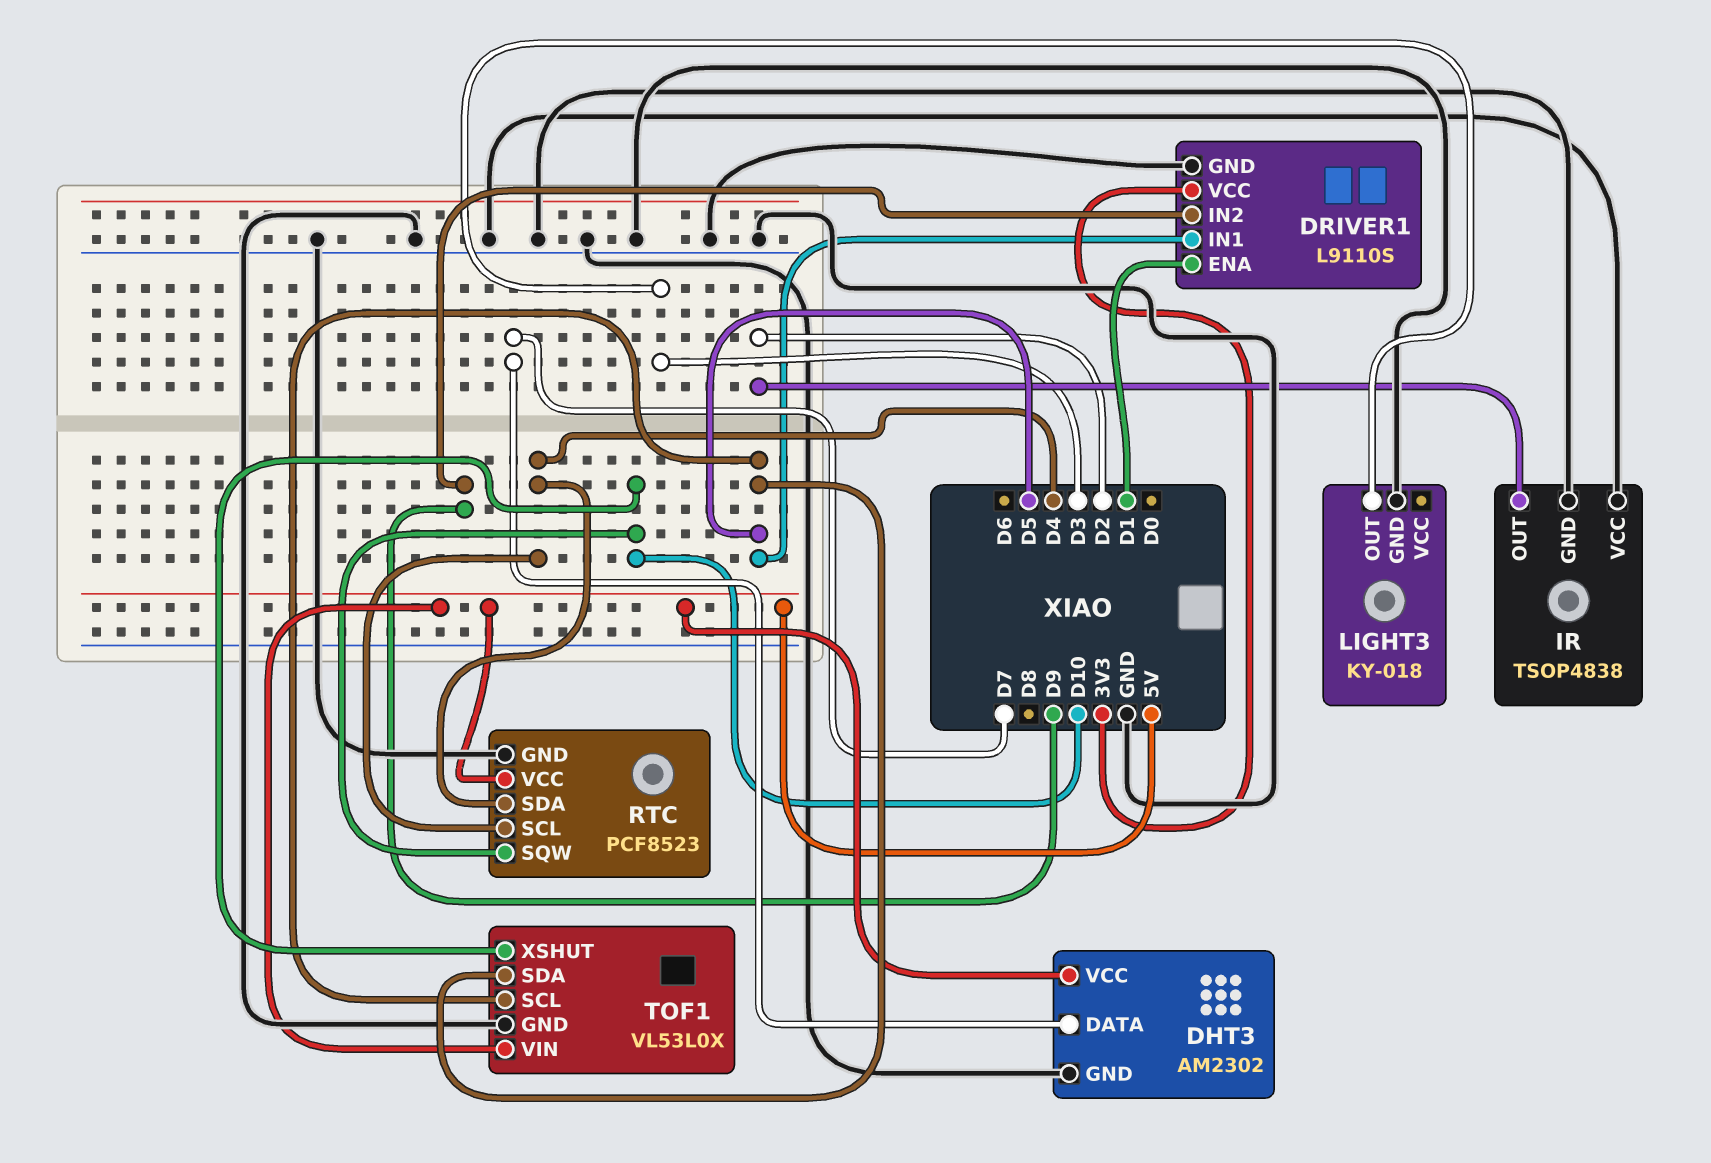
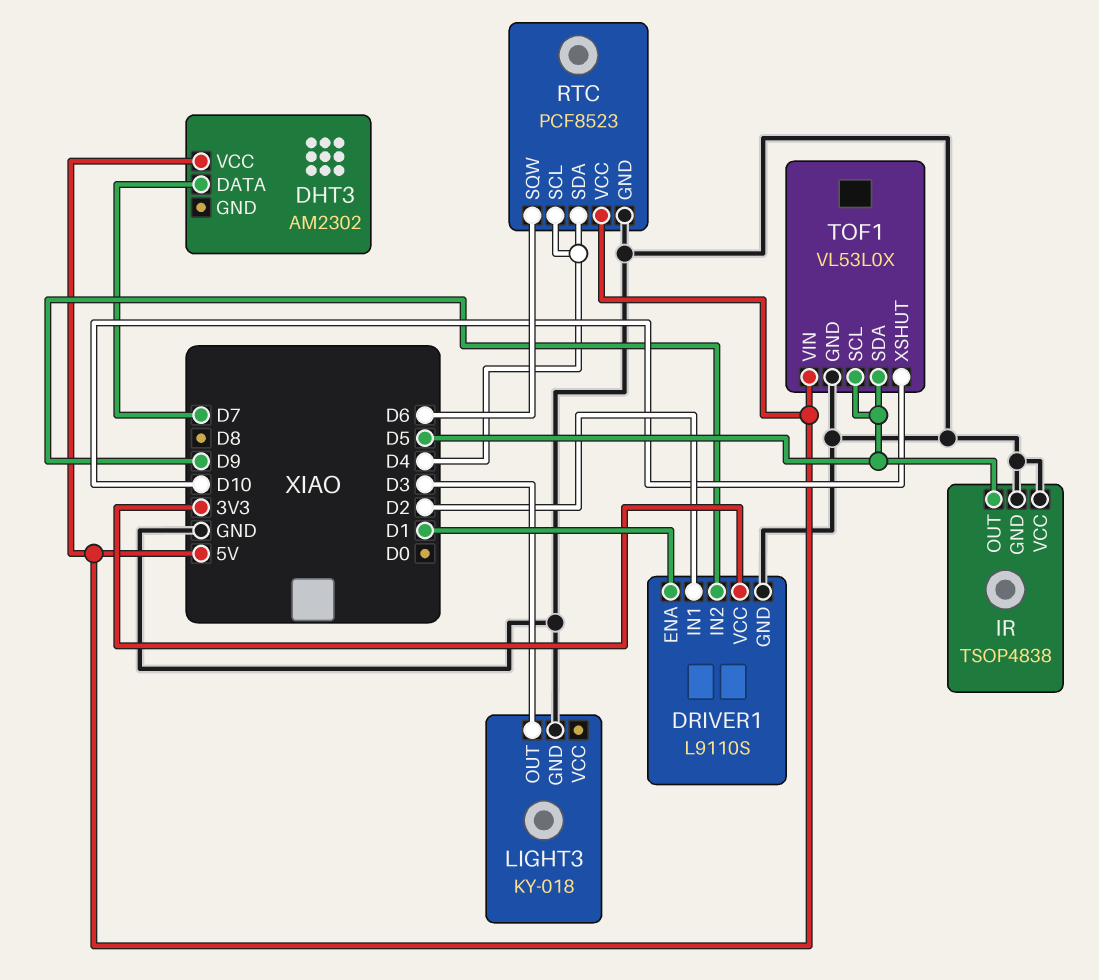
DHT3 pin GND: GND -> none
DRIVER1 pin IN1: D5 -> D2
IR pin OUT: D2 -> D5
RTC pin SQW: D10 -> D6

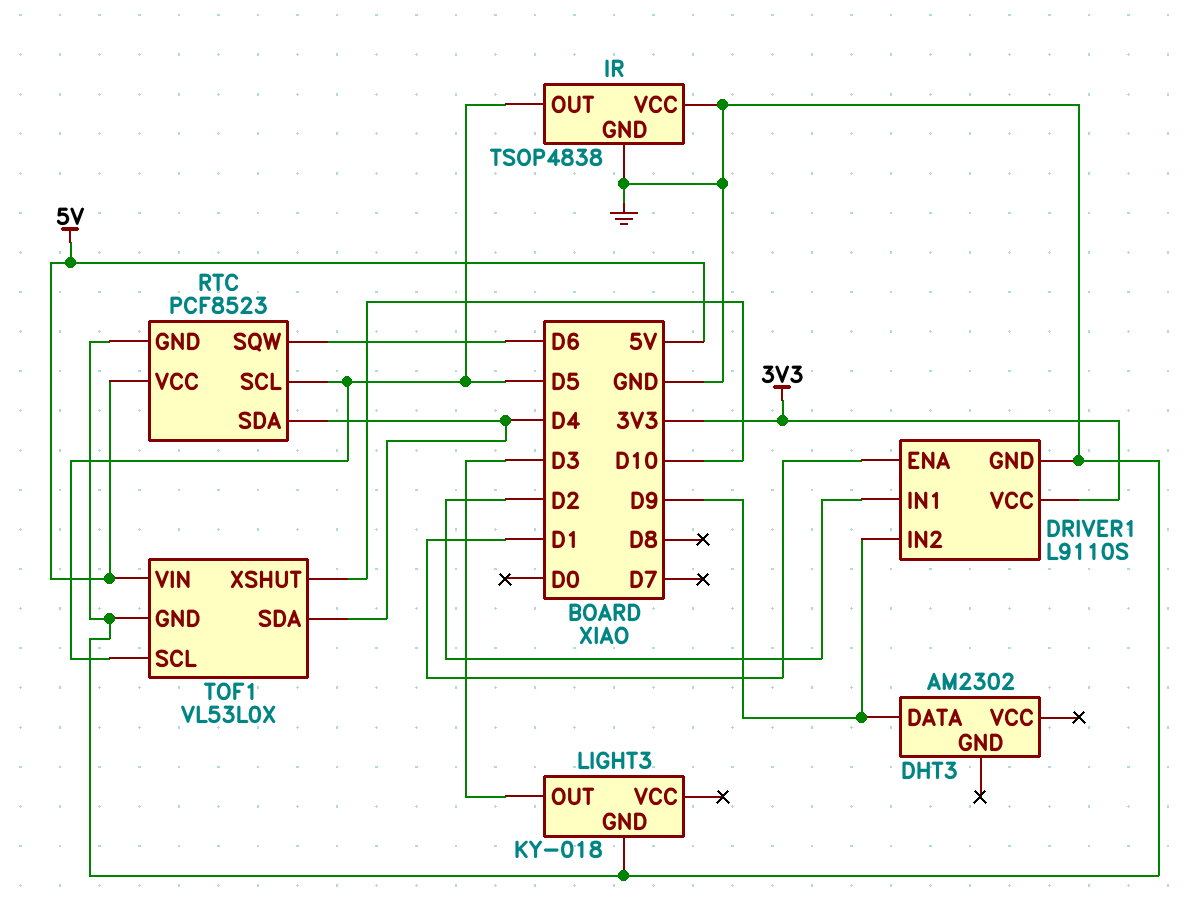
DHT3 pin DATA: D7 -> D9
DHT3 pin VCC: 5V -> none
RTC pin SCL: D4 -> D5
TOF1 pin SDA: D5 -> D4

